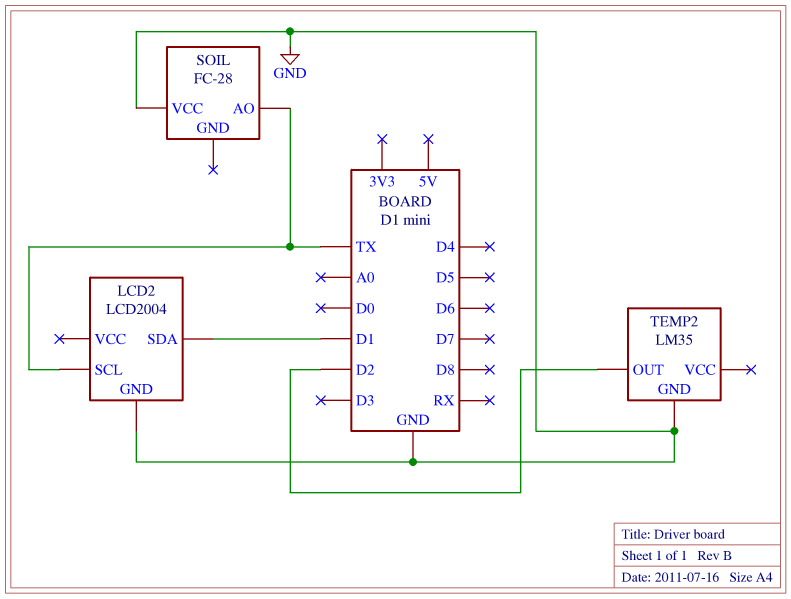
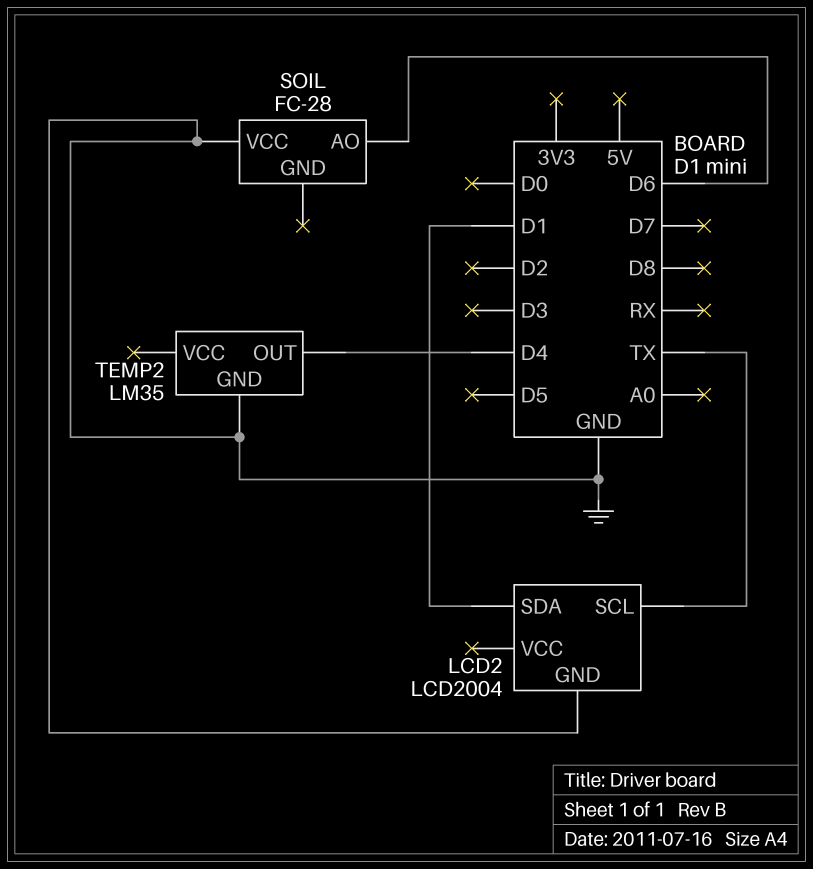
SOIL pin AO: TX -> D6
TEMP2 pin OUT: D2 -> D4

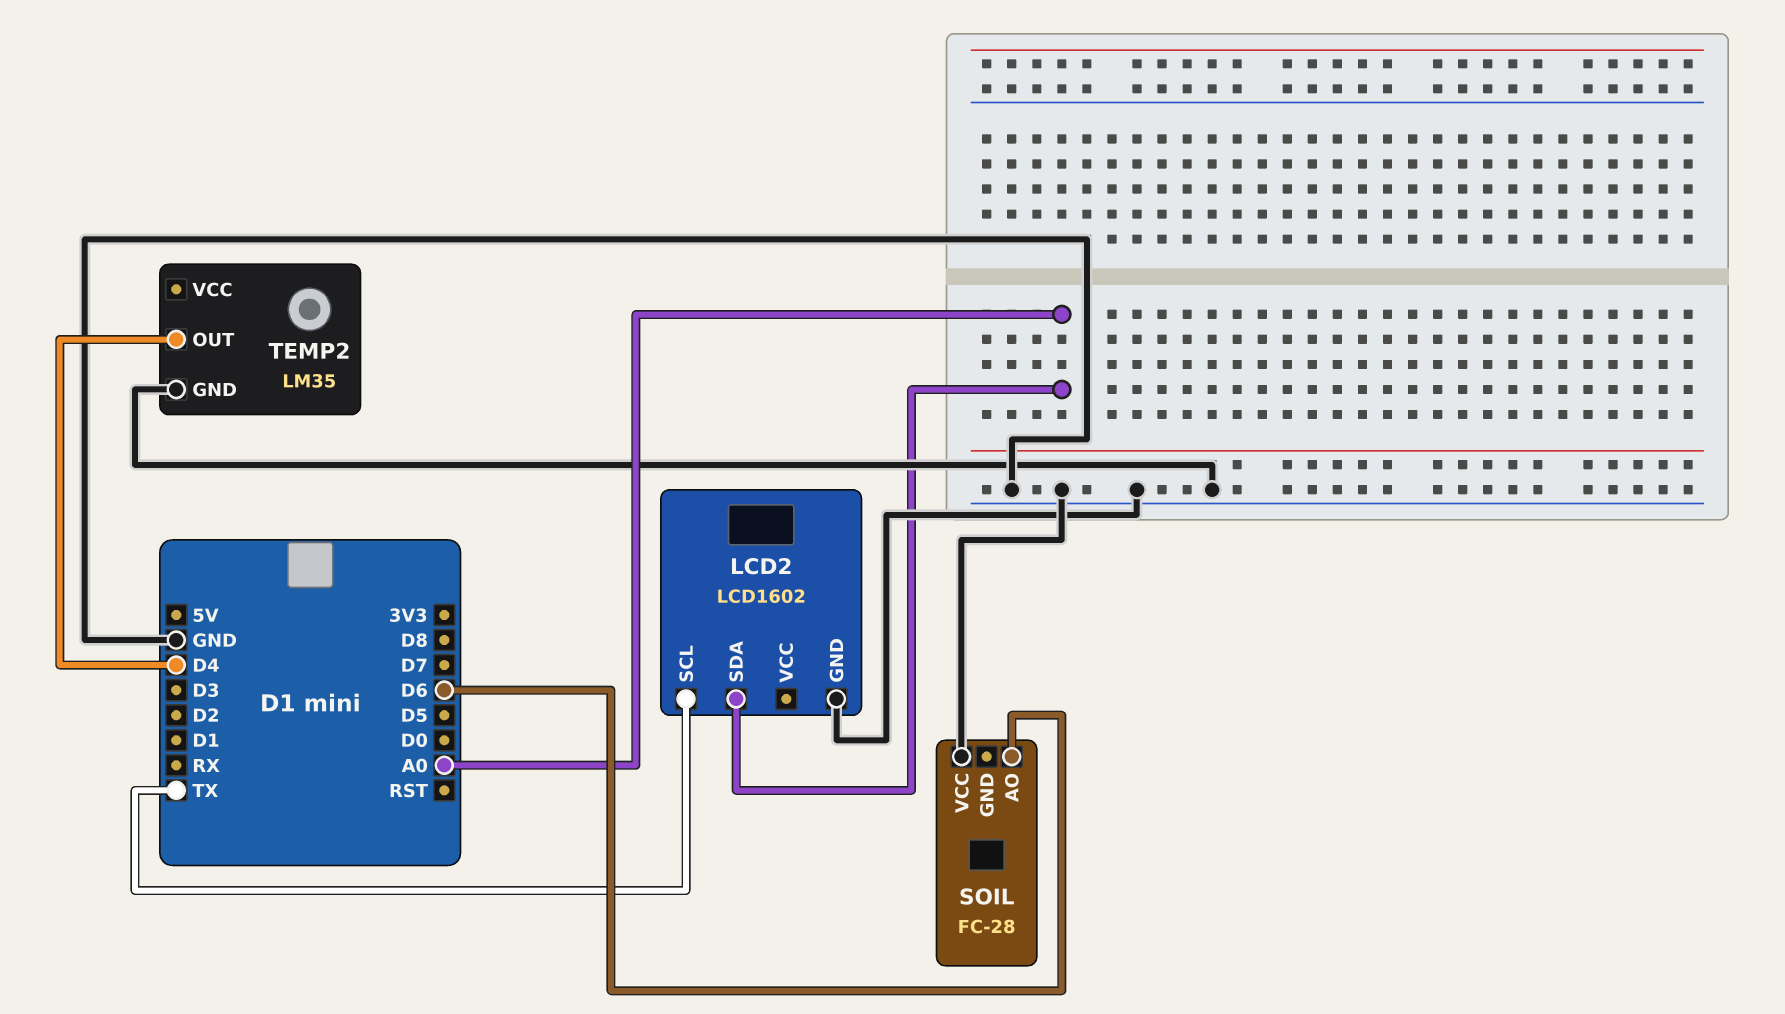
LCD2: LCD2004 -> LCD1602
LCD2 pin SDA: D1 -> A0

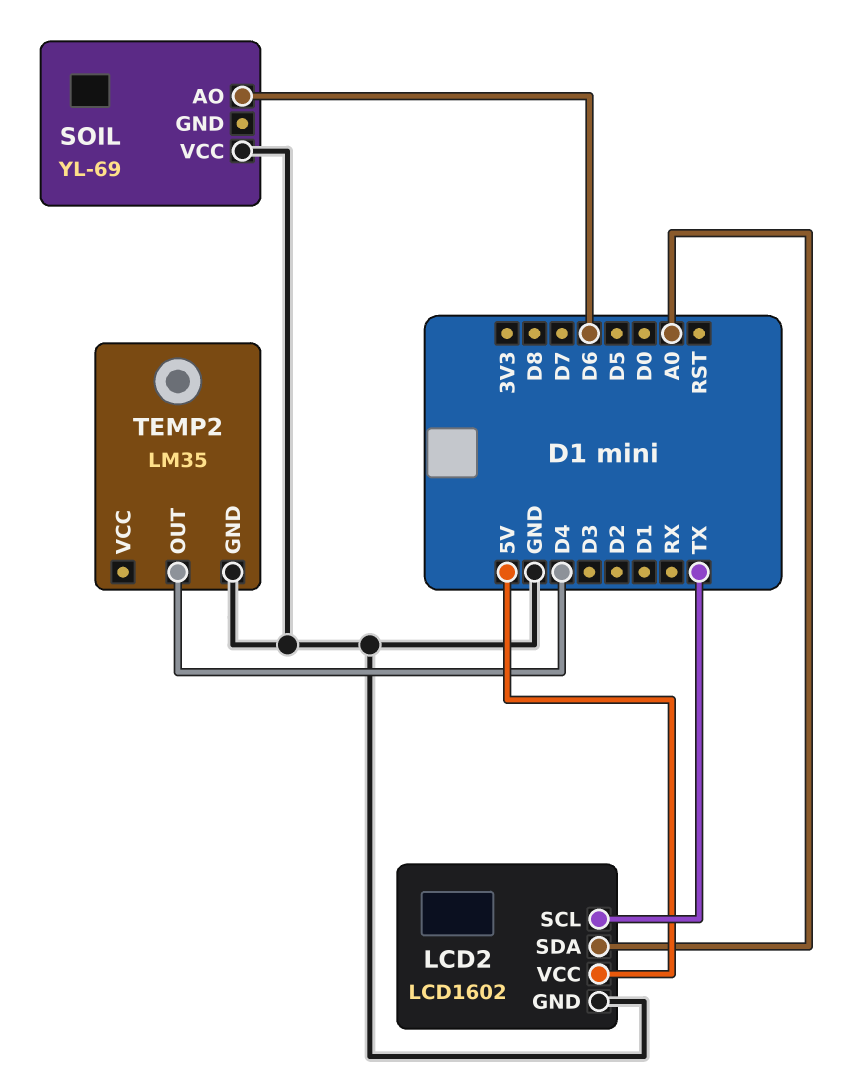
LCD2 pin VCC: none -> 5V
SOIL: FC-28 -> YL-69

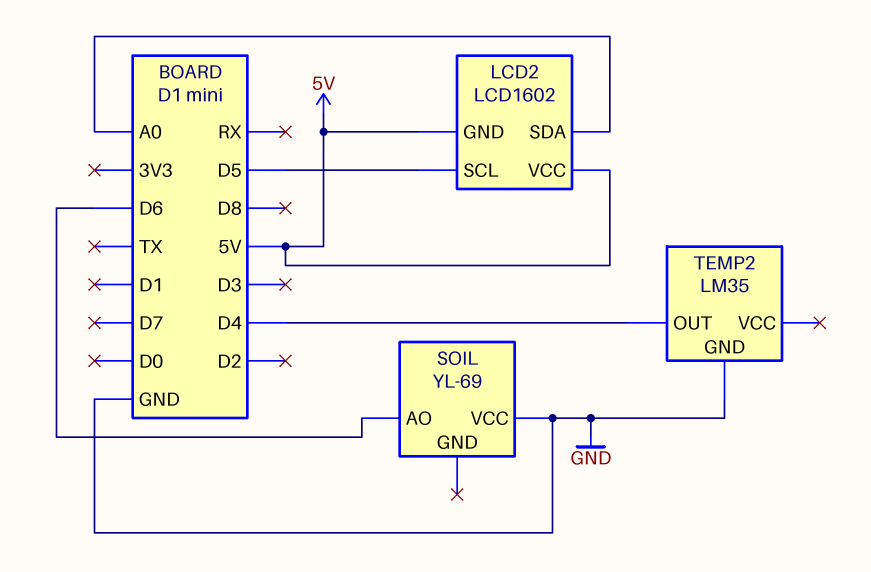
LCD2 pin GND: GND -> 5V
LCD2 pin SCL: TX -> D5

